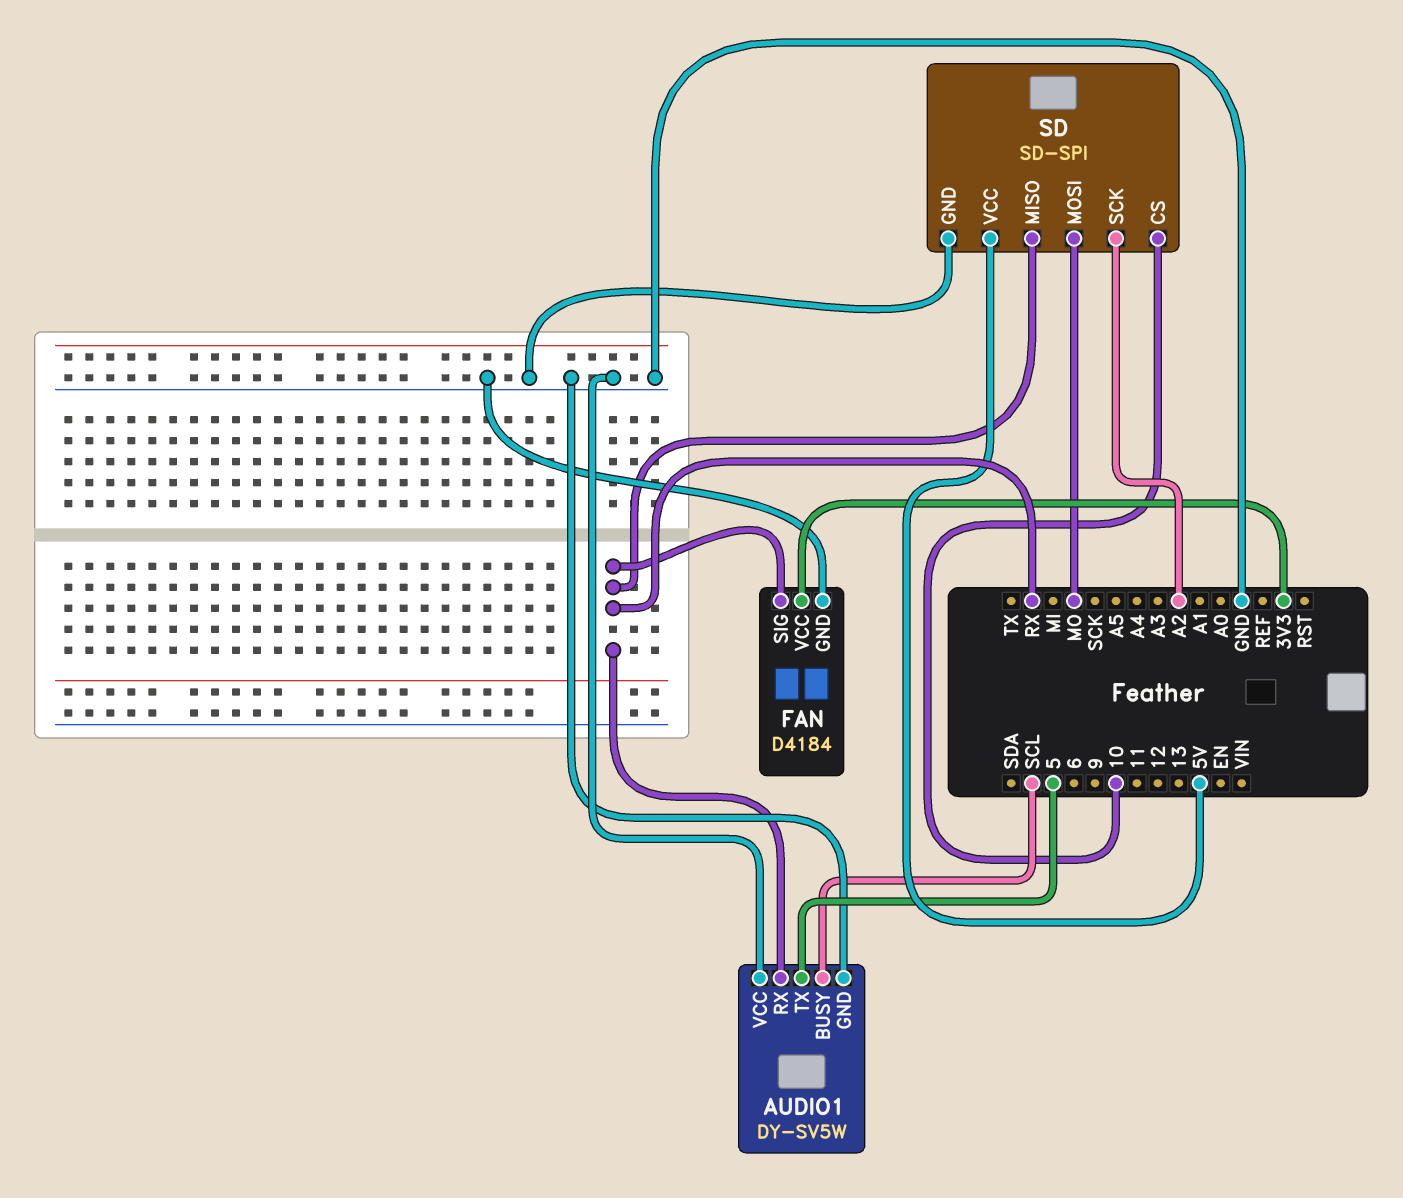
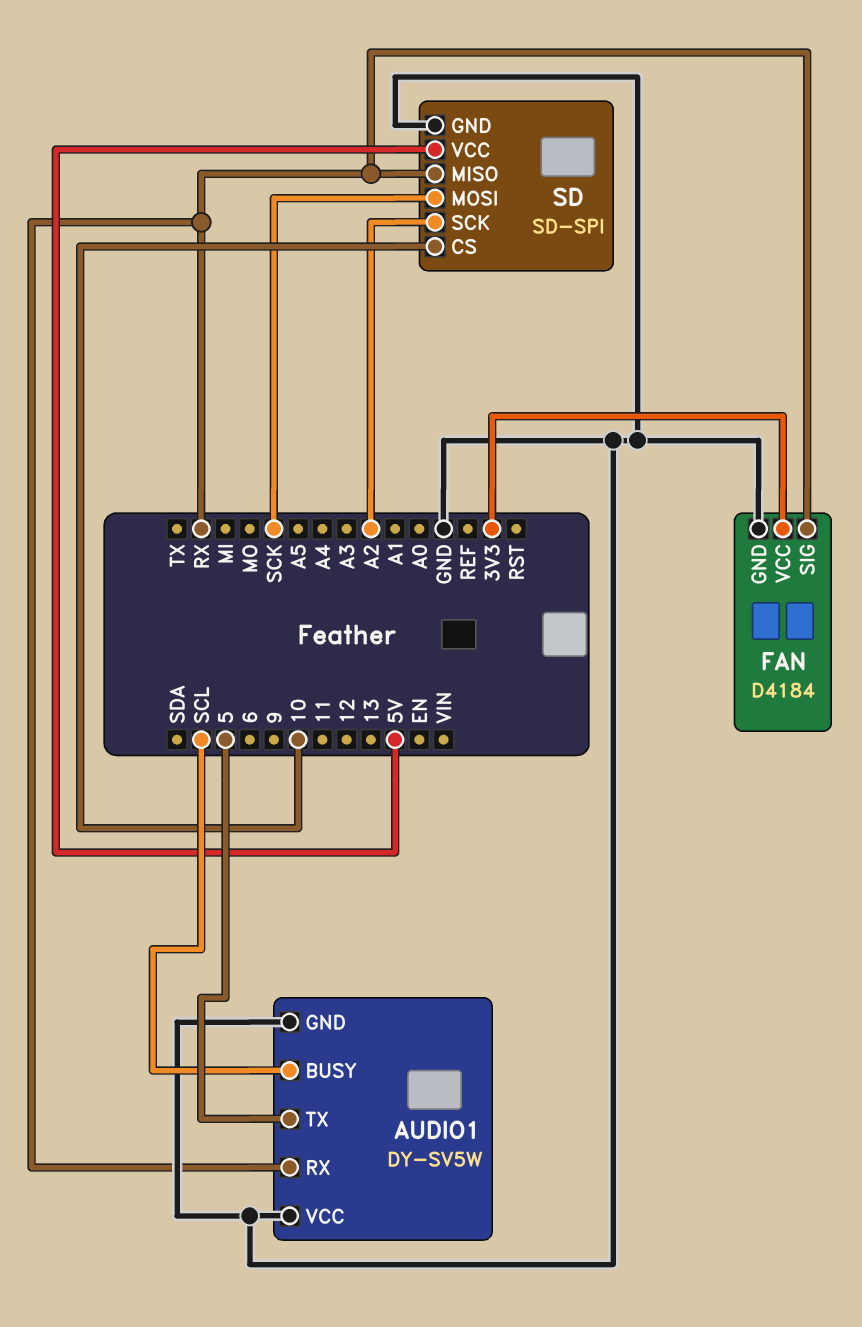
SD pin MOSI: MO -> SCK

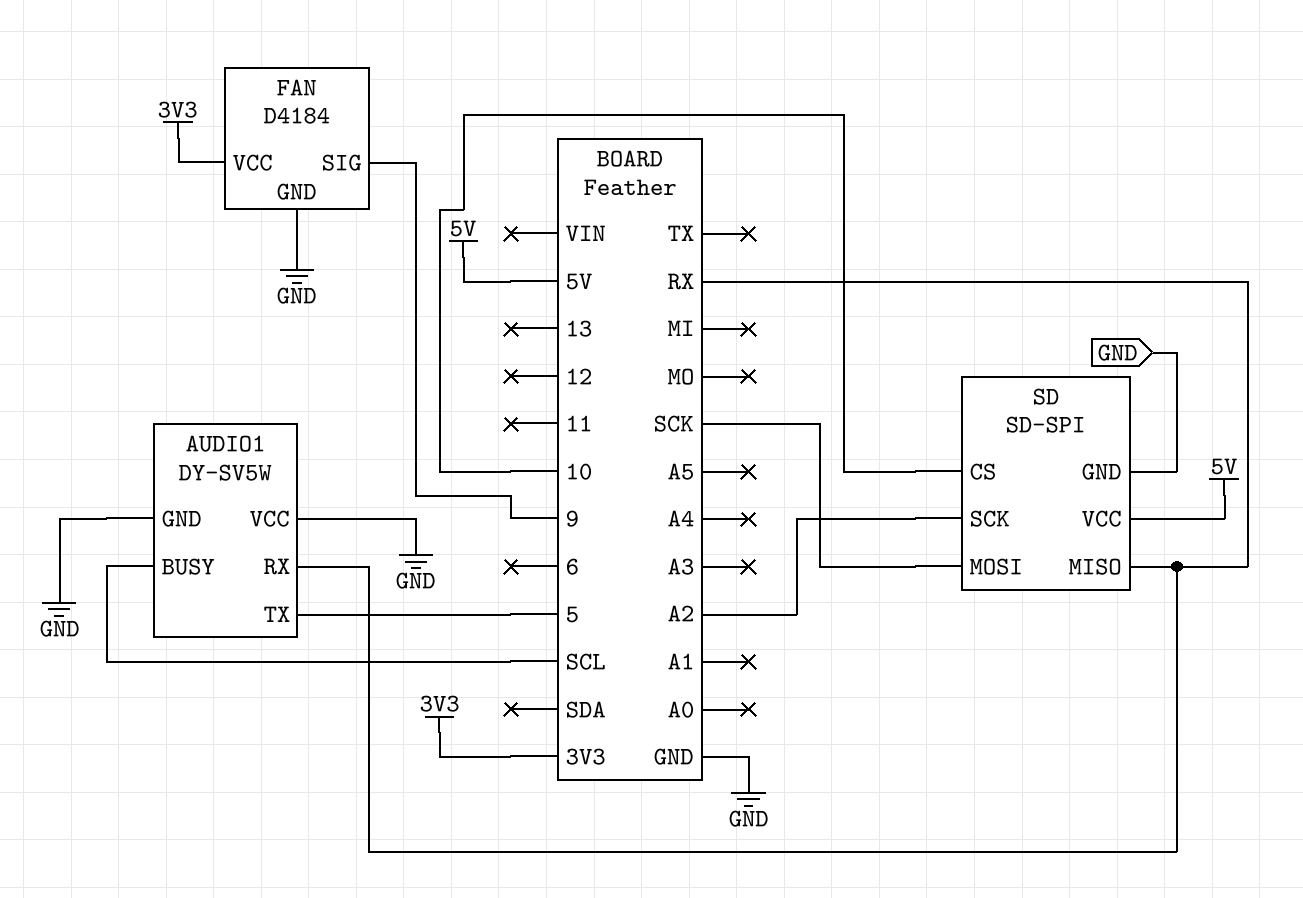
FAN pin SIG: RX -> 9

